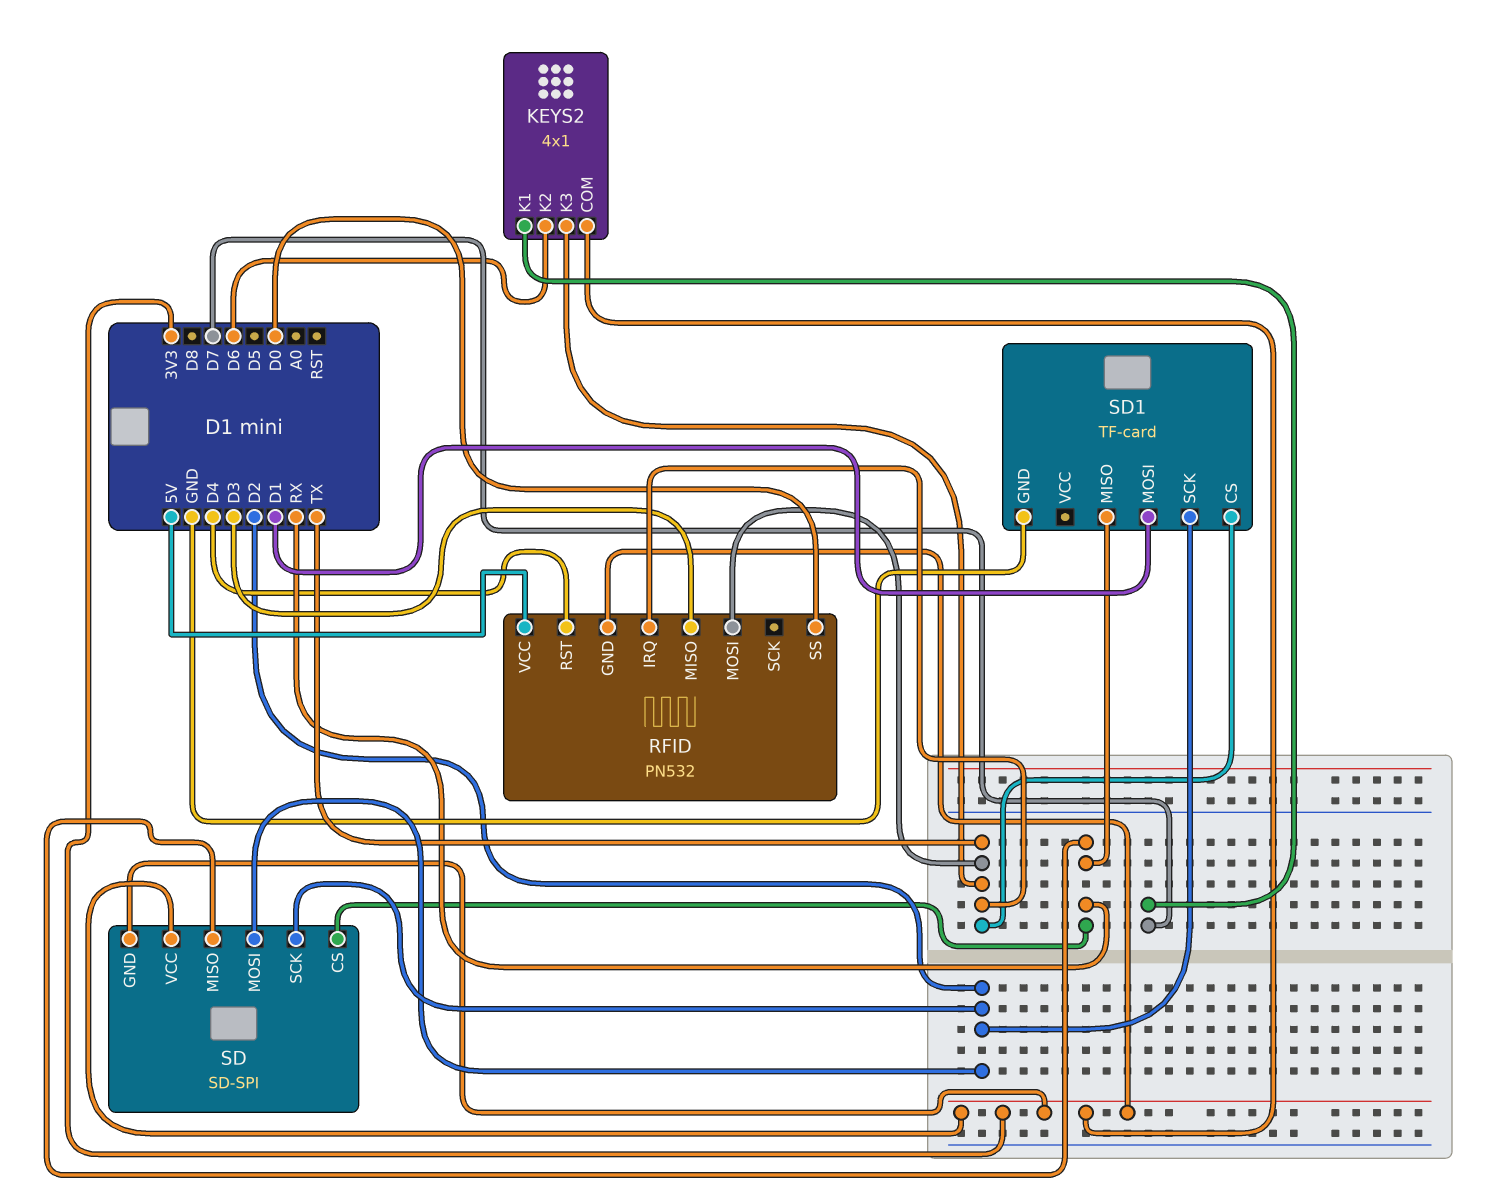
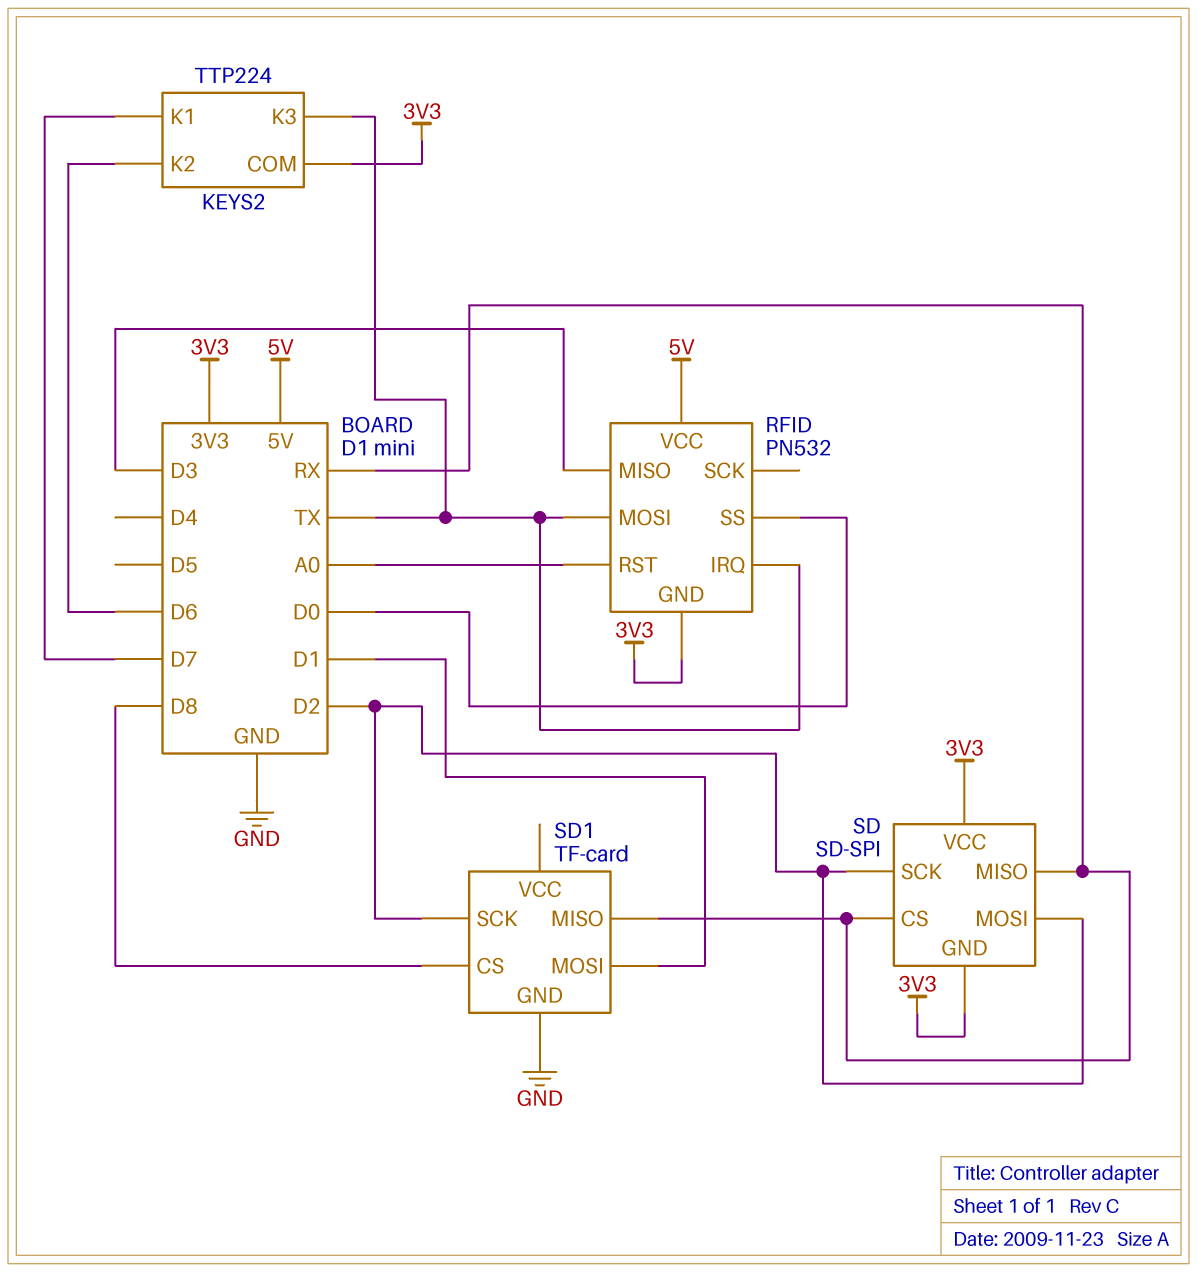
KEYS2: 4x1 -> TTP224
RFID pin RST: D4 -> A0
SD1 pin CS: TX -> D8

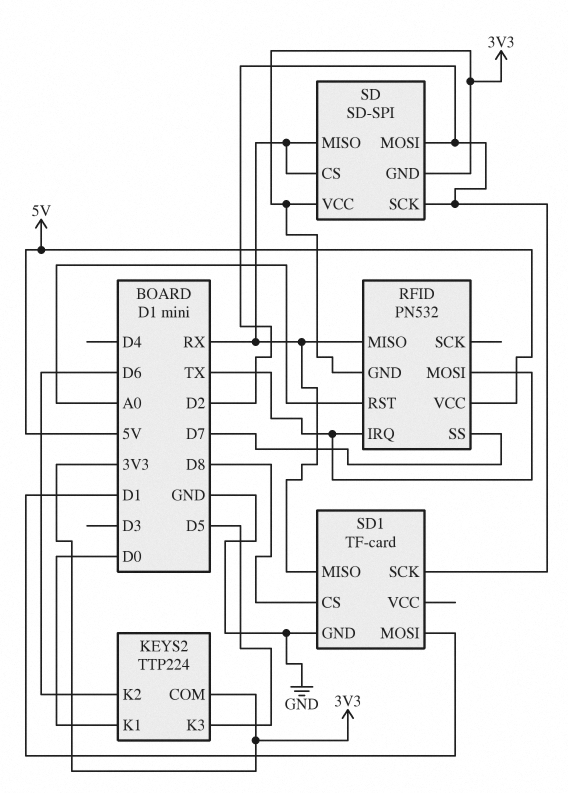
KEYS2 pin K1: D7 -> D0
KEYS2 pin K3: TX -> D5
RFID pin MISO: D3 -> RX
RFID pin SS: D0 -> D7

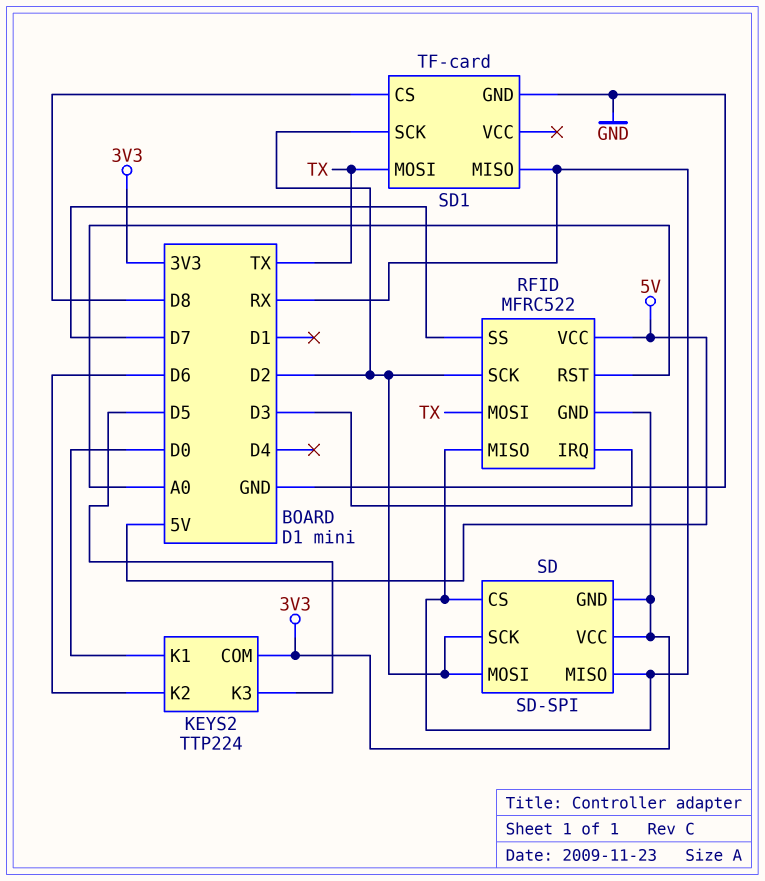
RFID: PN532 -> MFRC522
RFID pin IRQ: TX -> D3
RFID pin SCK: none -> D2
SD1 pin MOSI: D1 -> TX

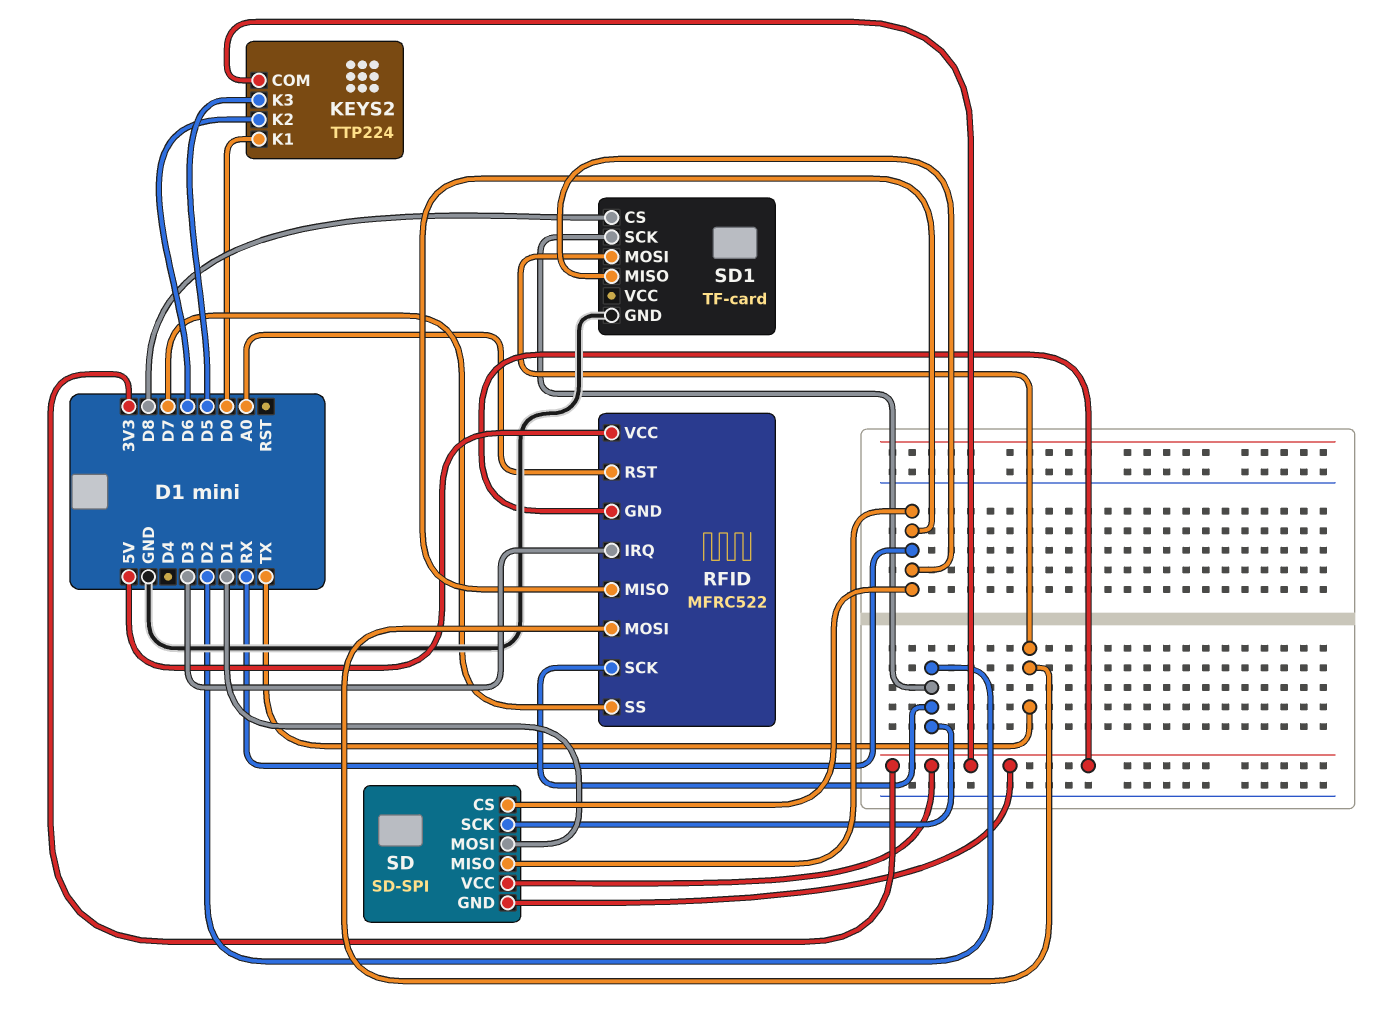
SD pin MOSI: D2 -> D1

